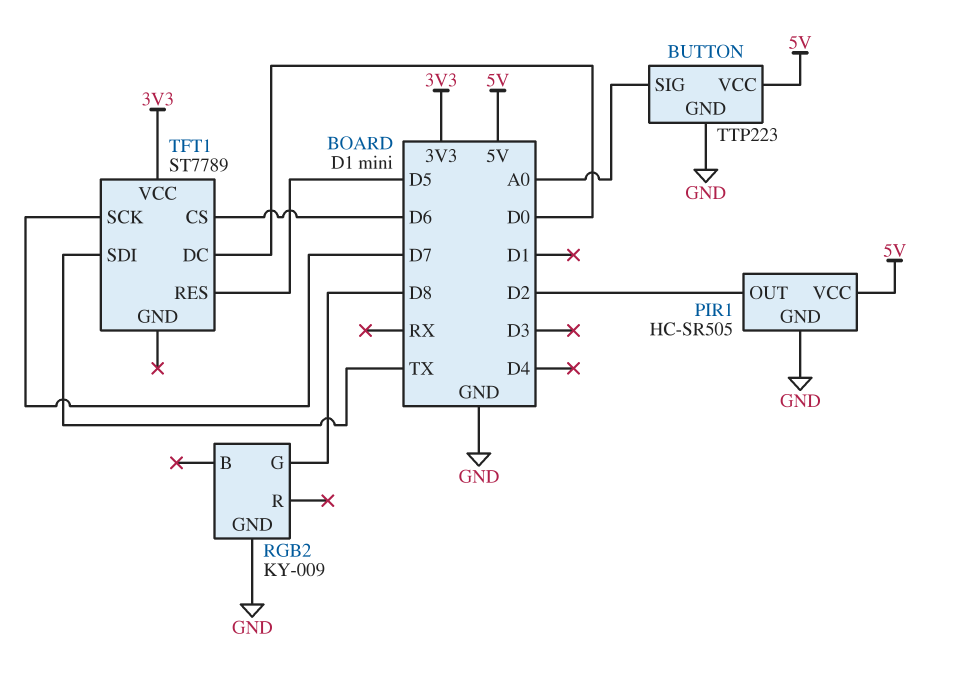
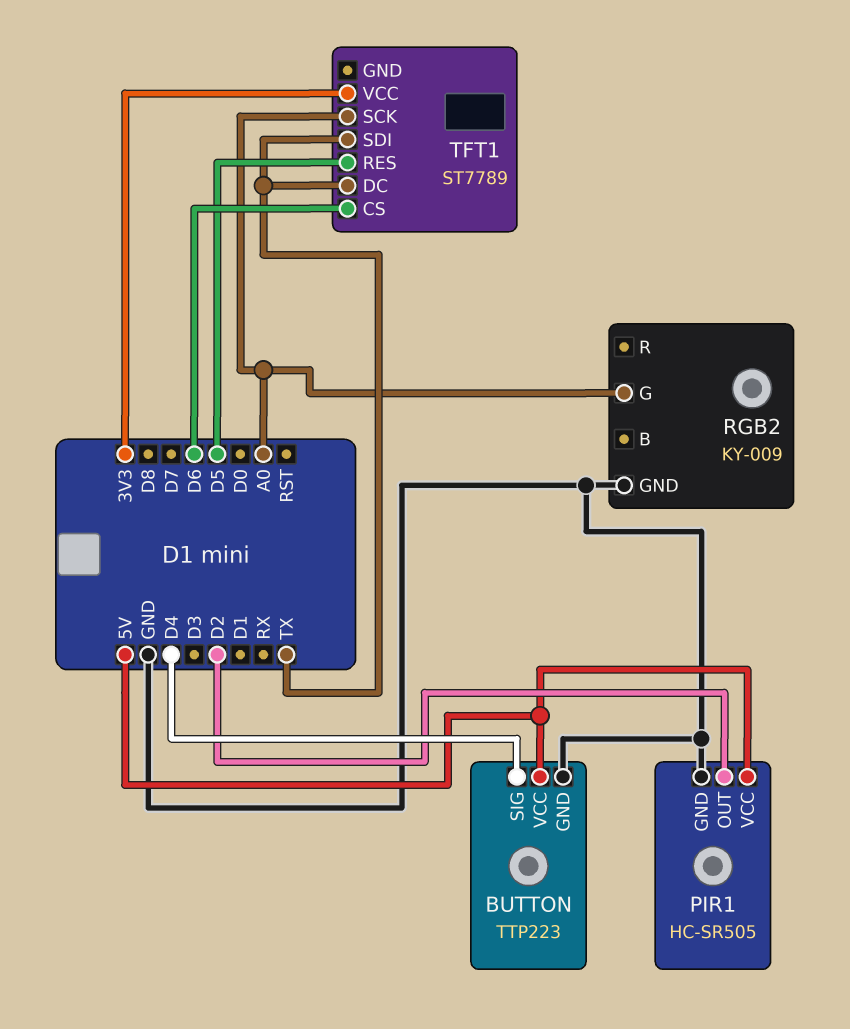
BUTTON pin SIG: A0 -> D4
RGB2 pin G: D8 -> A0
TFT1 pin DC: D0 -> TX
TFT1 pin SCK: D7 -> A0

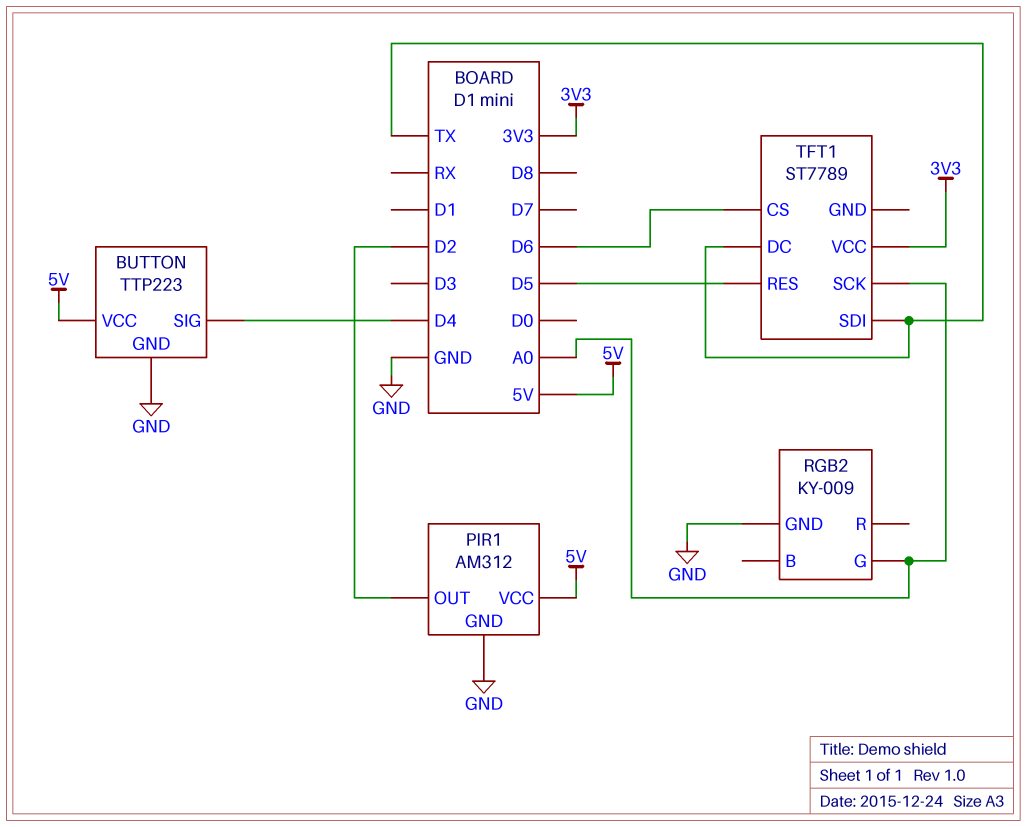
PIR1: HC-SR505 -> AM312

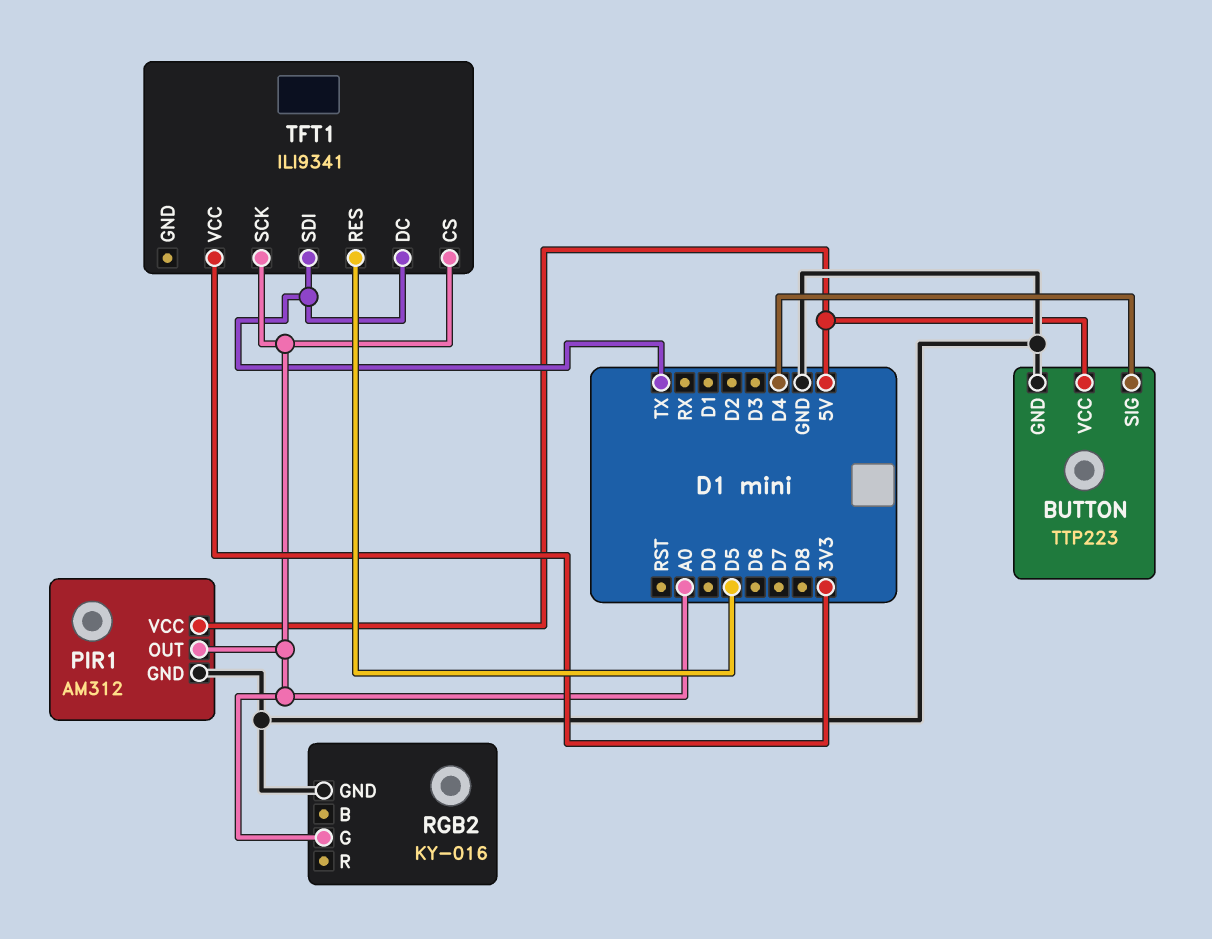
PIR1 pin OUT: D2 -> A0
RGB2: KY-009 -> KY-016
TFT1: ST7789 -> ILI9341
TFT1 pin CS: D6 -> A0

